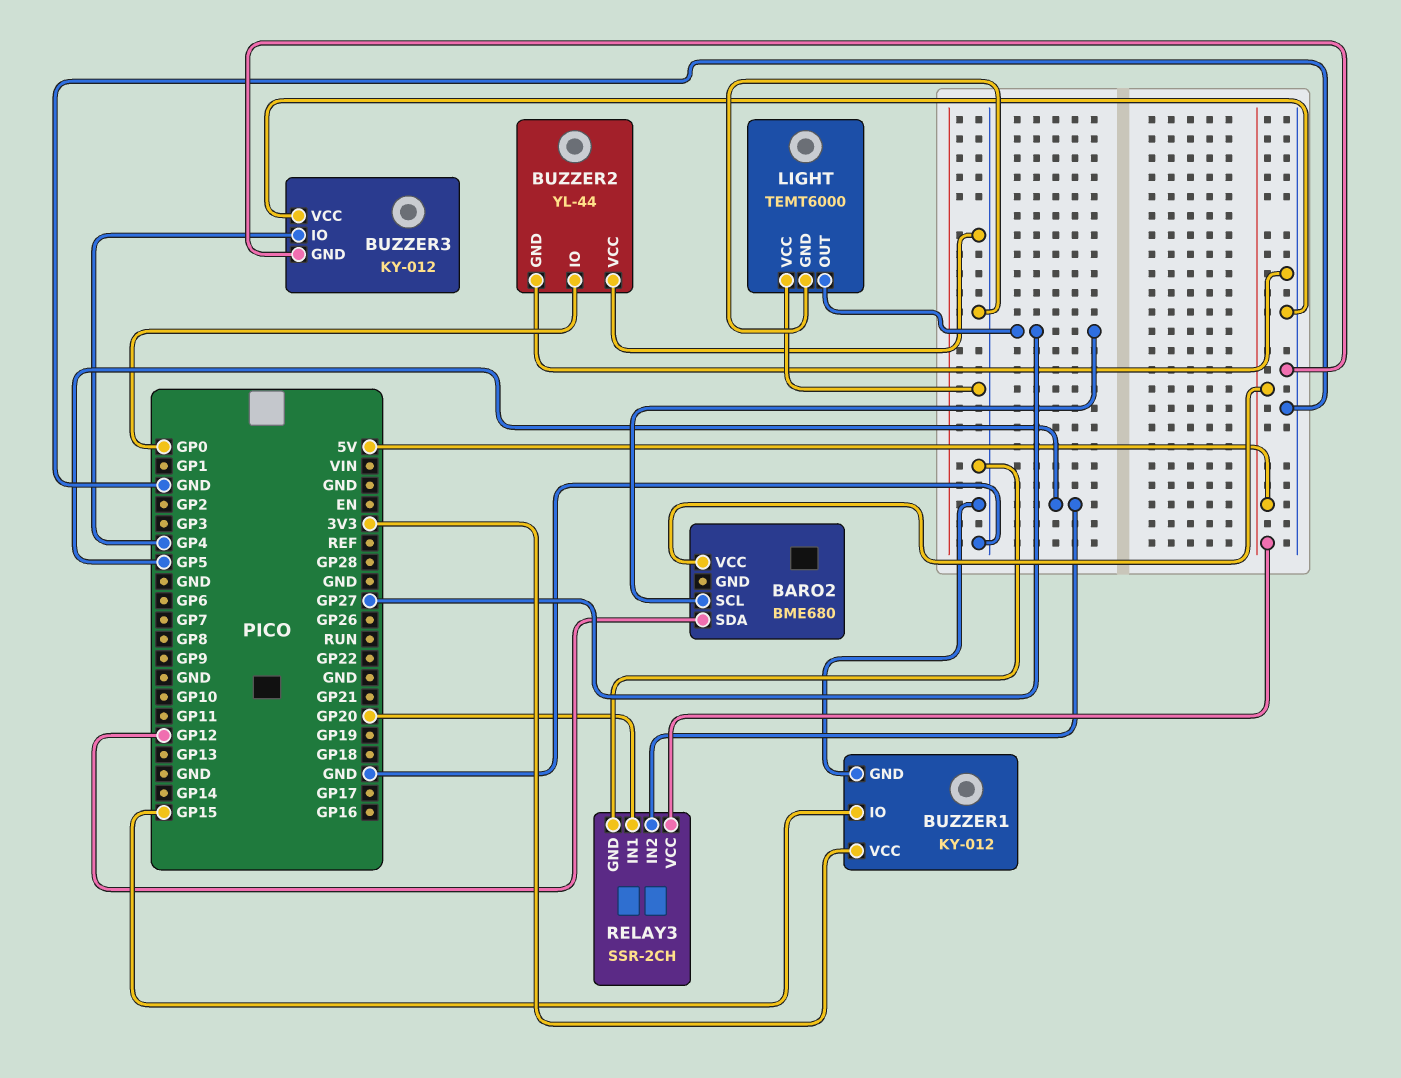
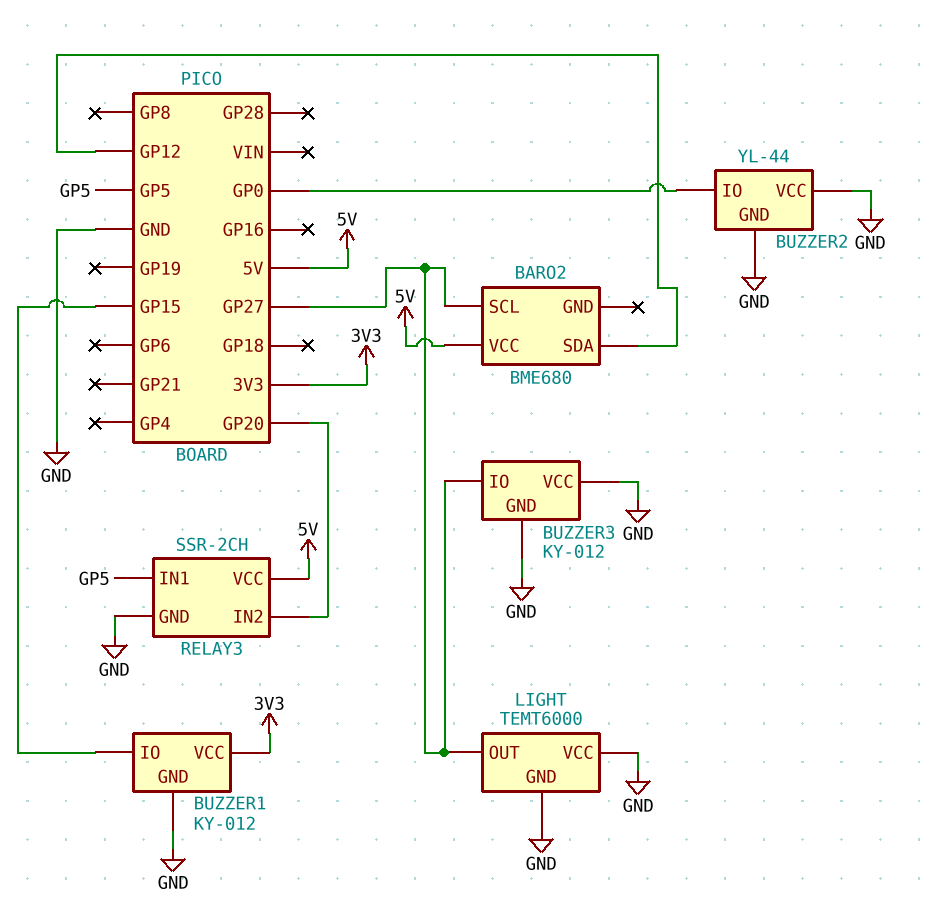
BUZZER3 pin IO: GP4 -> GP27
RELAY3 pin IN1: GP20 -> GP5
RELAY3 pin IN2: GP5 -> GP20

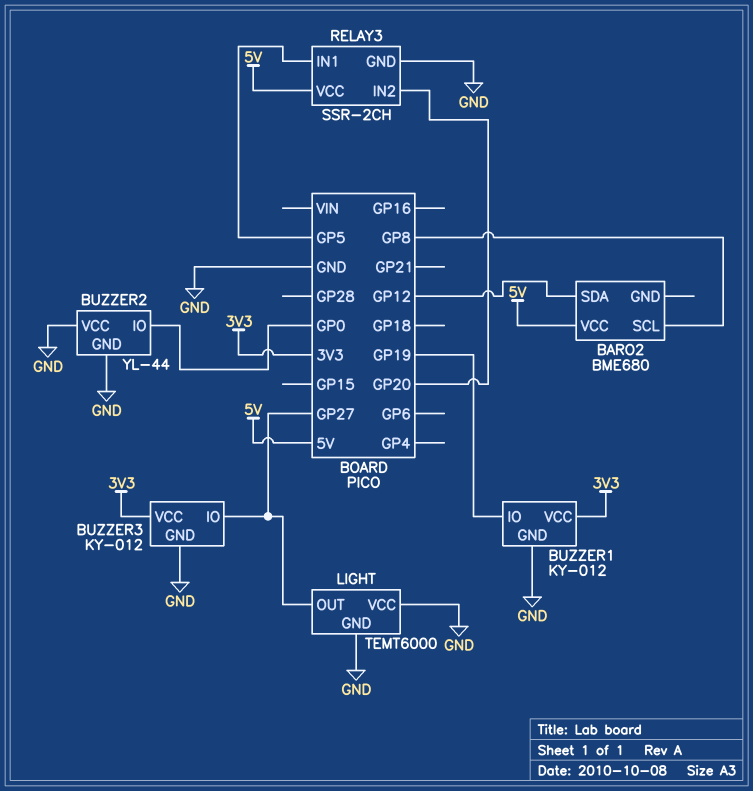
BARO2 pin SCL: GP27 -> GP8
BUZZER1 pin IO: GP15 -> GP19
BUZZER3 pin VCC: GND -> 3V3

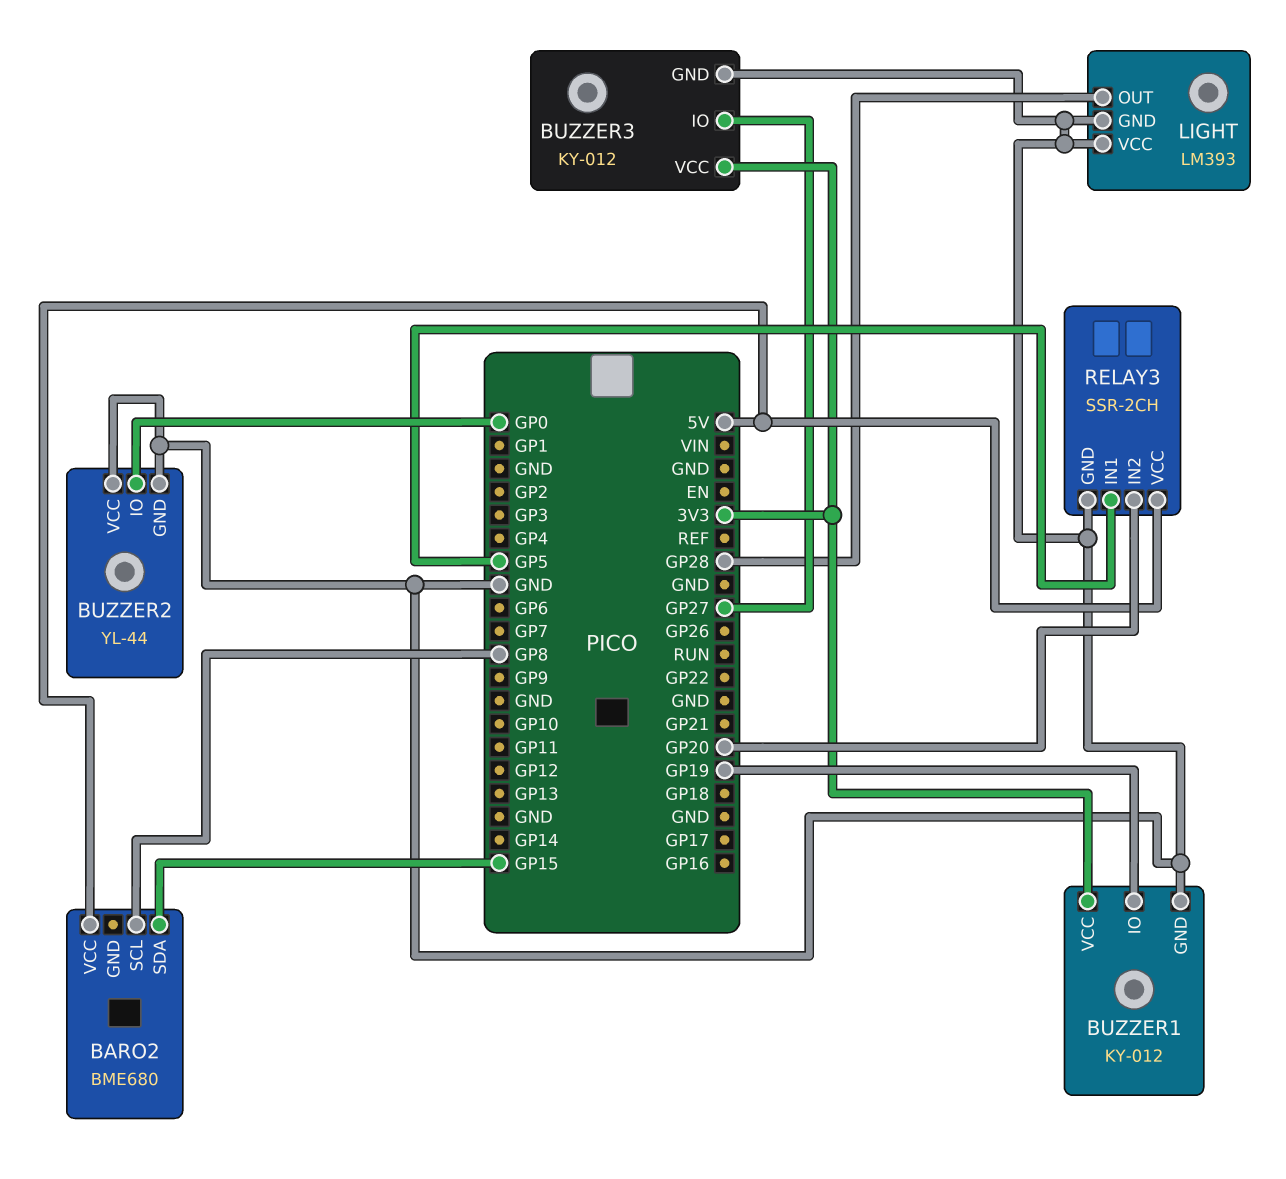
BARO2 pin SDA: GP12 -> GP15
LIGHT: TEMT6000 -> LM393
LIGHT pin OUT: GP27 -> GP28

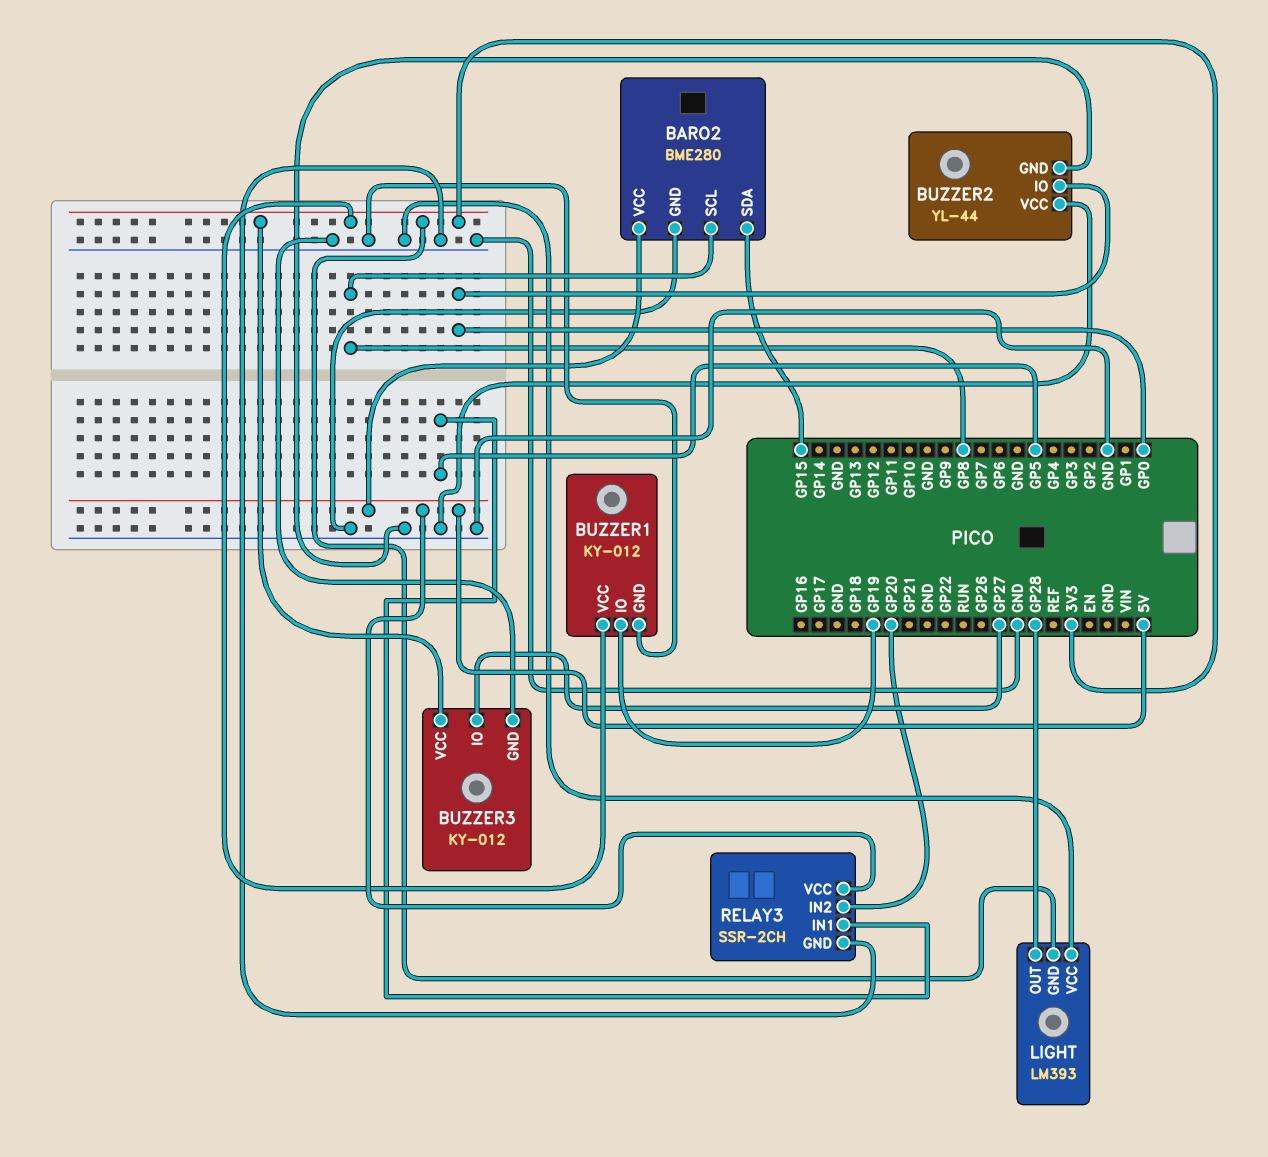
BARO2: BME680 -> BME280
BARO2 pin GND: none -> GND
LIGHT pin GND: GND -> 3V3

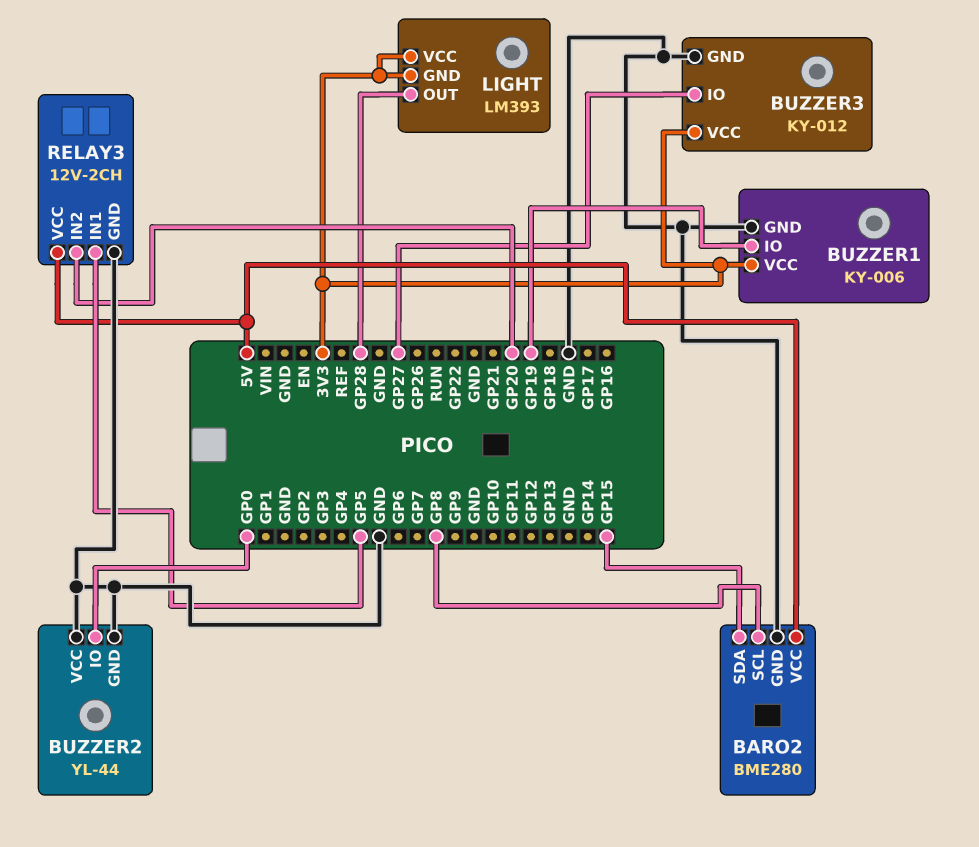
BUZZER1: KY-012 -> KY-006
LIGHT pin VCC: GND -> 3V3
RELAY3: SSR-2CH -> 12V-2CH

